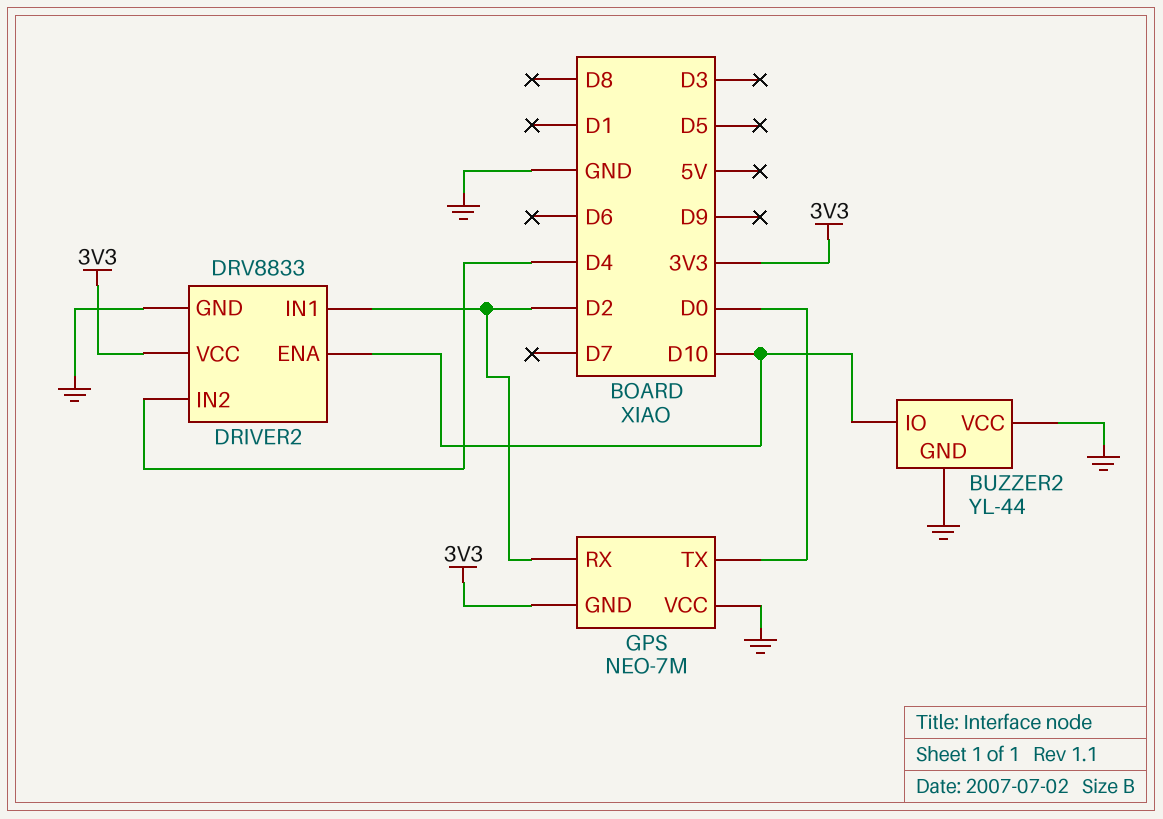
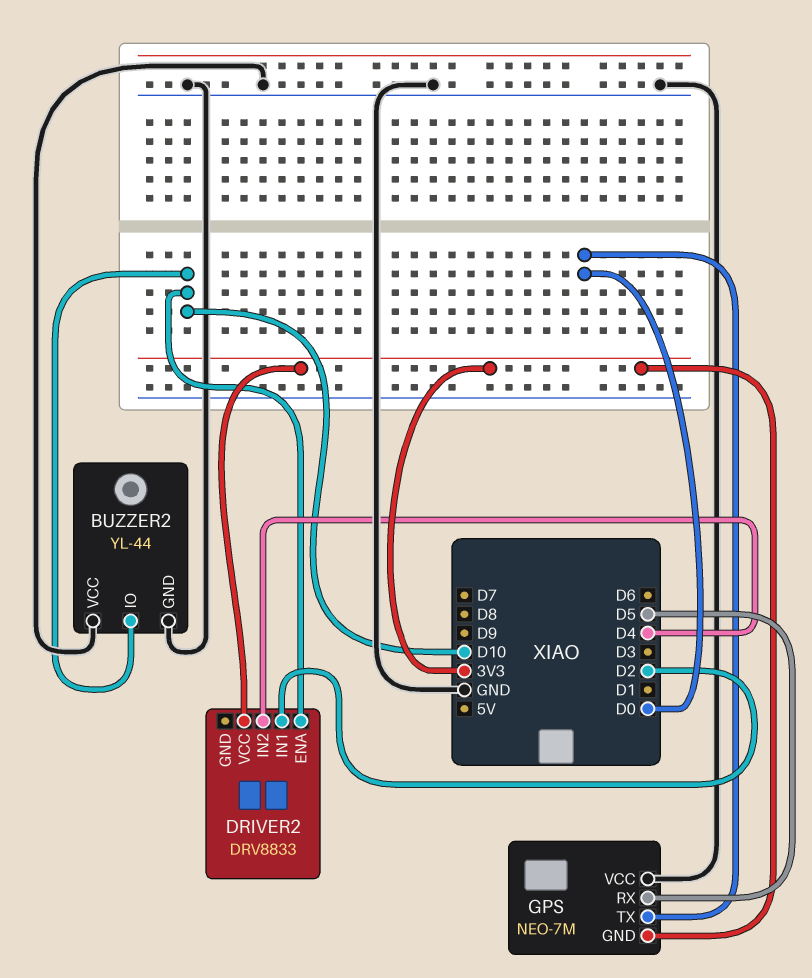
DRIVER2 pin GND: GND -> none
GPS pin RX: D2 -> D5

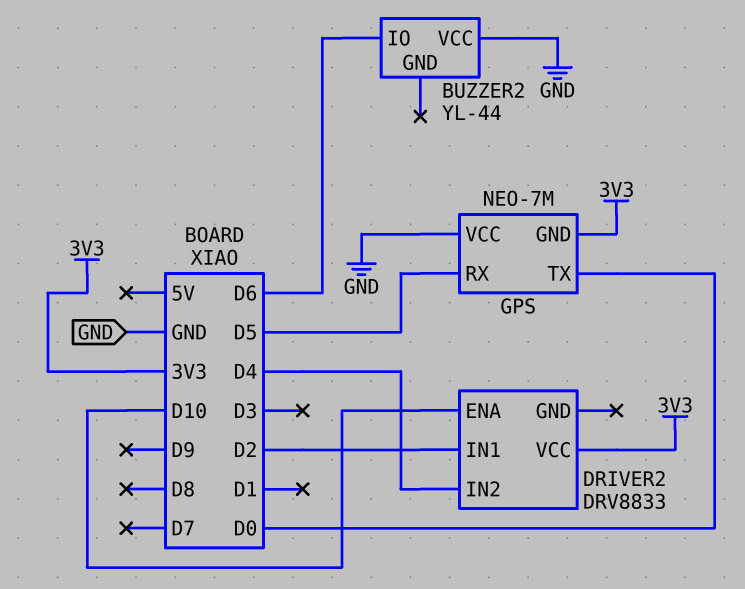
BUZZER2 pin GND: GND -> none
BUZZER2 pin IO: D10 -> D6

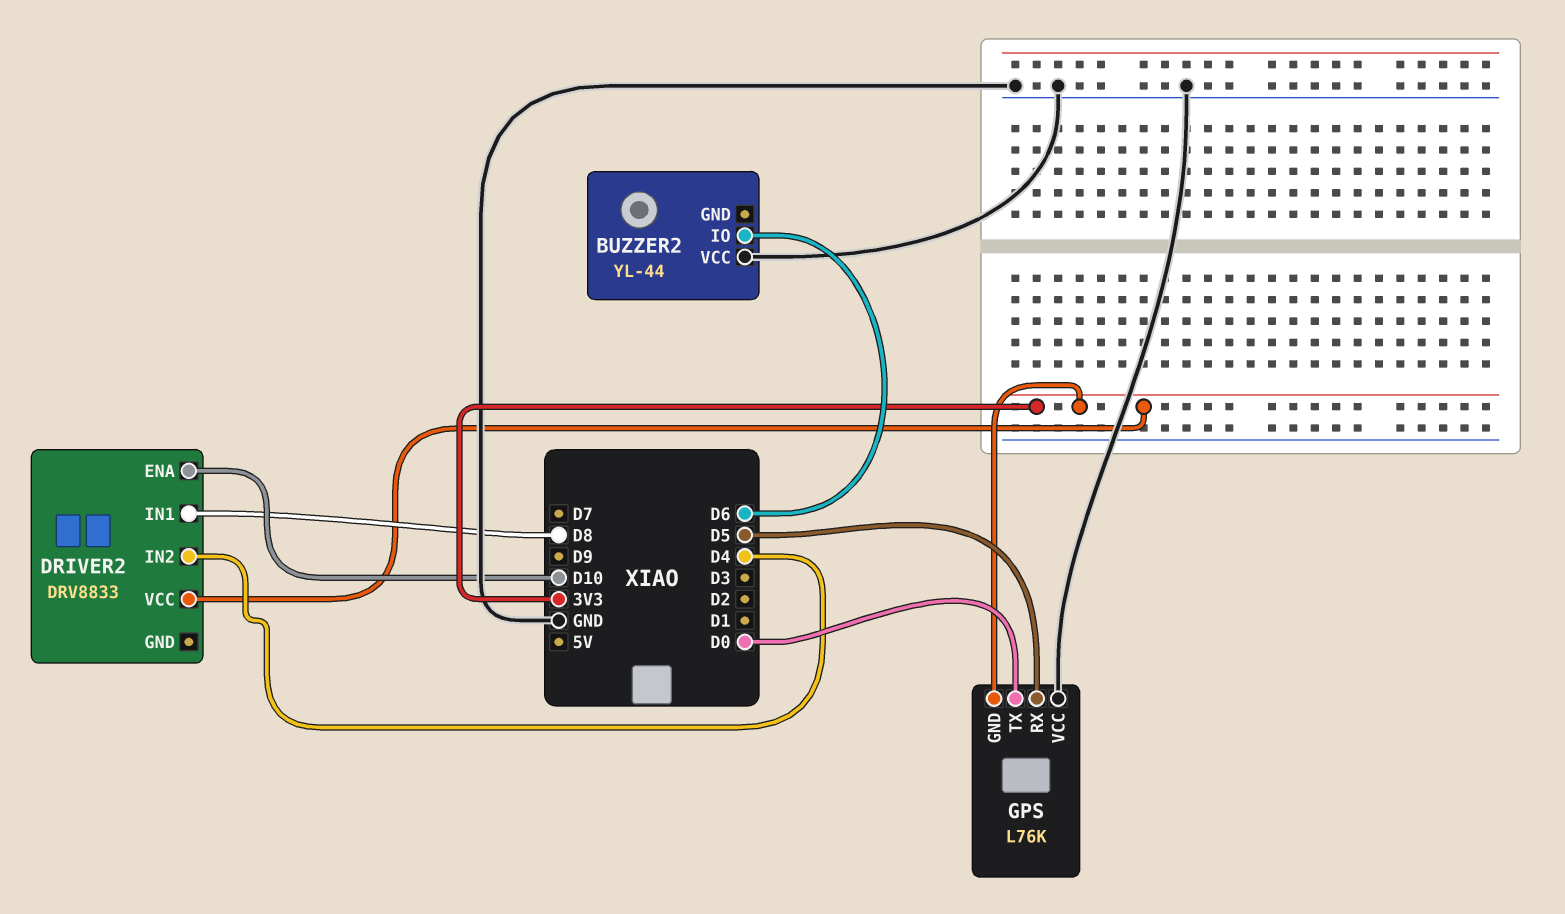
DRIVER2 pin IN1: D2 -> D8
GPS: NEO-7M -> L76K

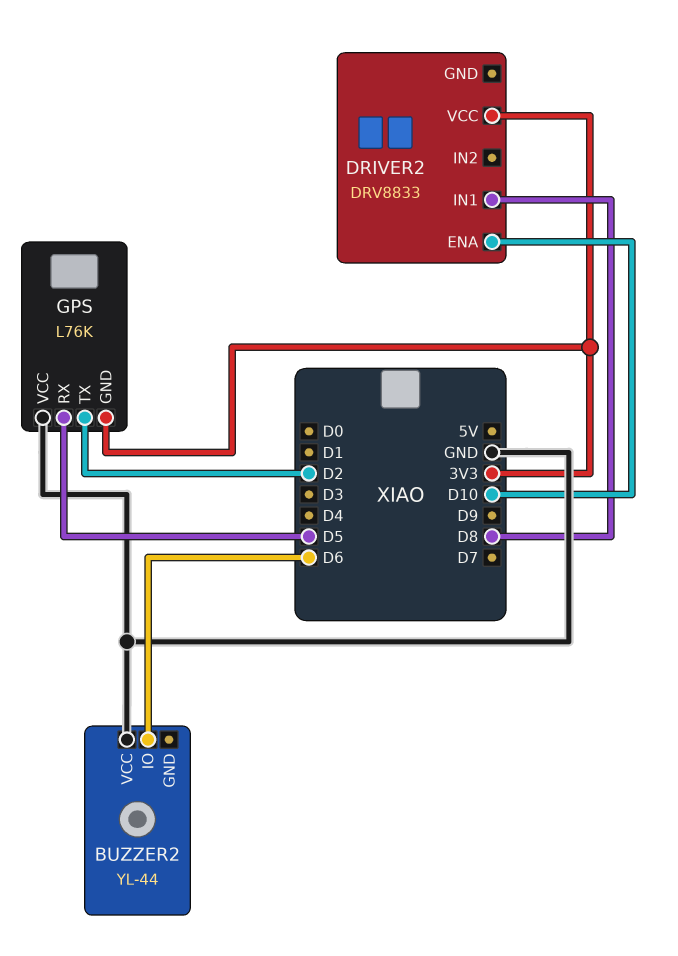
DRIVER2 pin IN2: D4 -> none
GPS pin TX: D0 -> D2

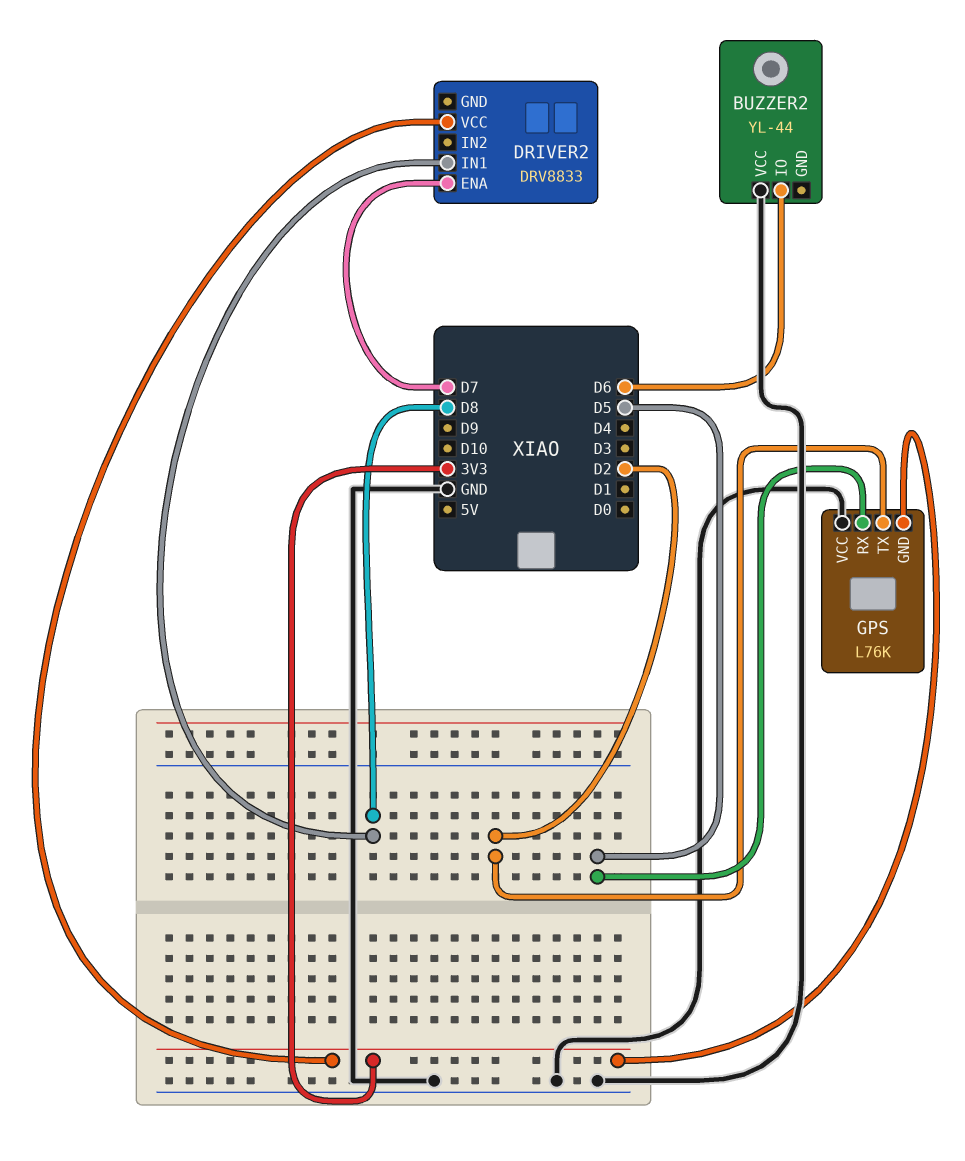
DRIVER2 pin ENA: D10 -> D7

